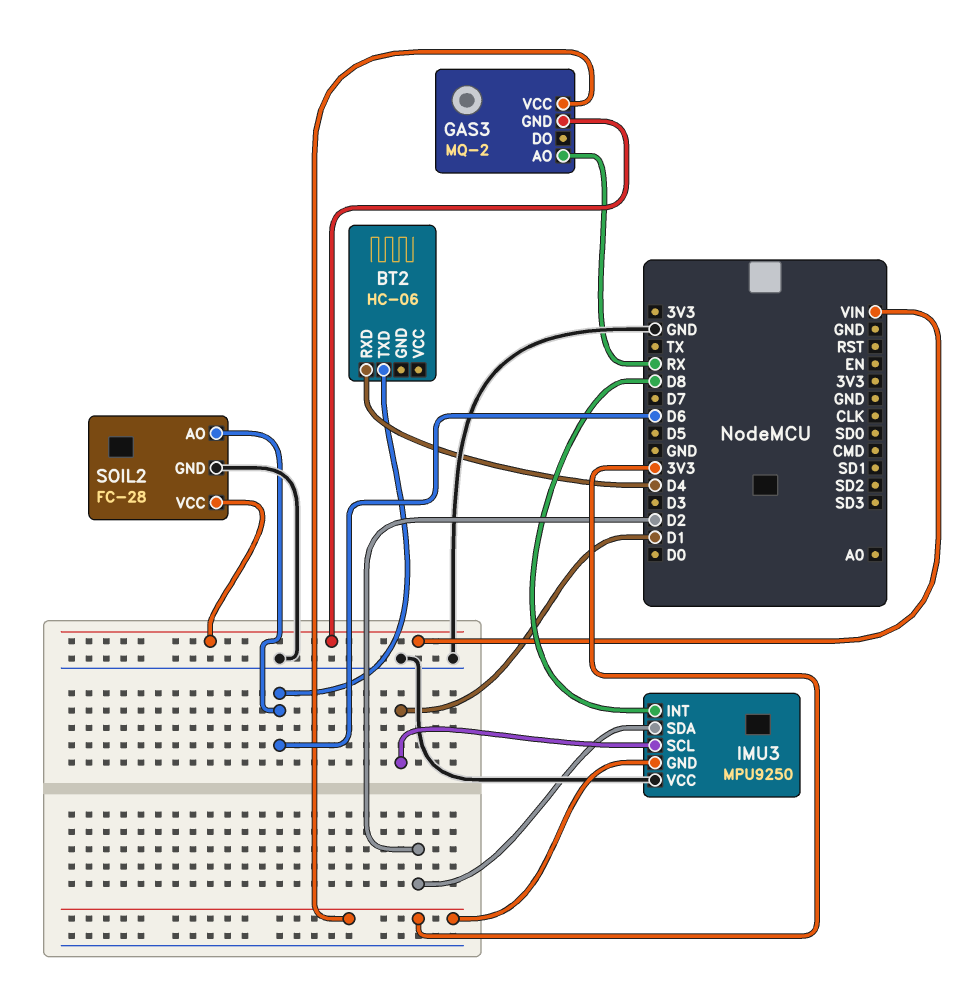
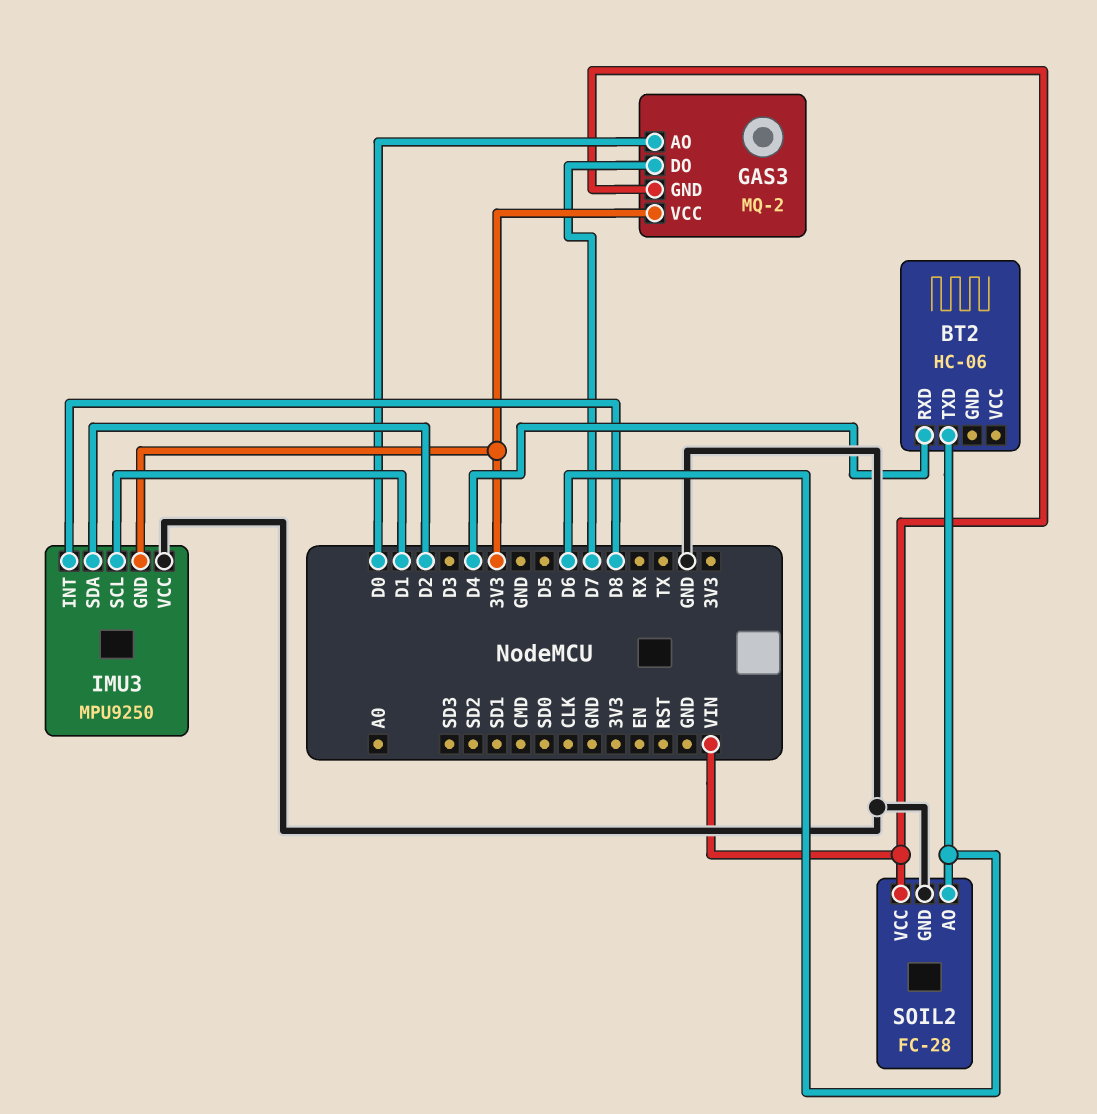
GAS3 pin AO: RX -> D0
GAS3 pin DO: none -> D7

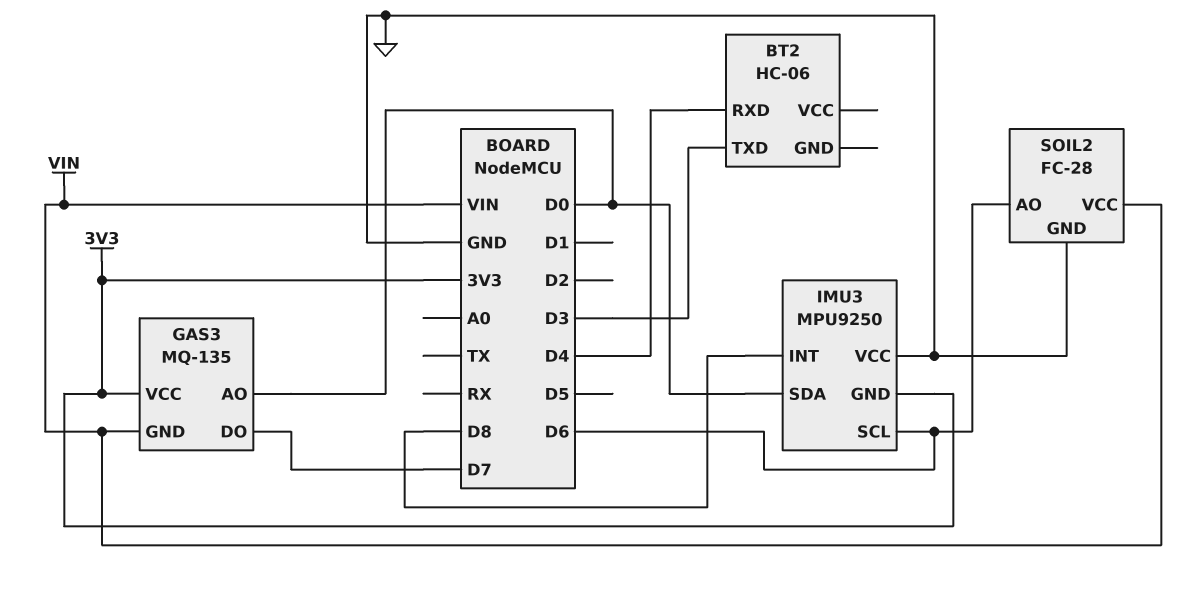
BT2 pin TXD: D6 -> D3
GAS3: MQ-2 -> MQ-135
IMU3 pin SCL: D1 -> D6
IMU3 pin SDA: D2 -> D0

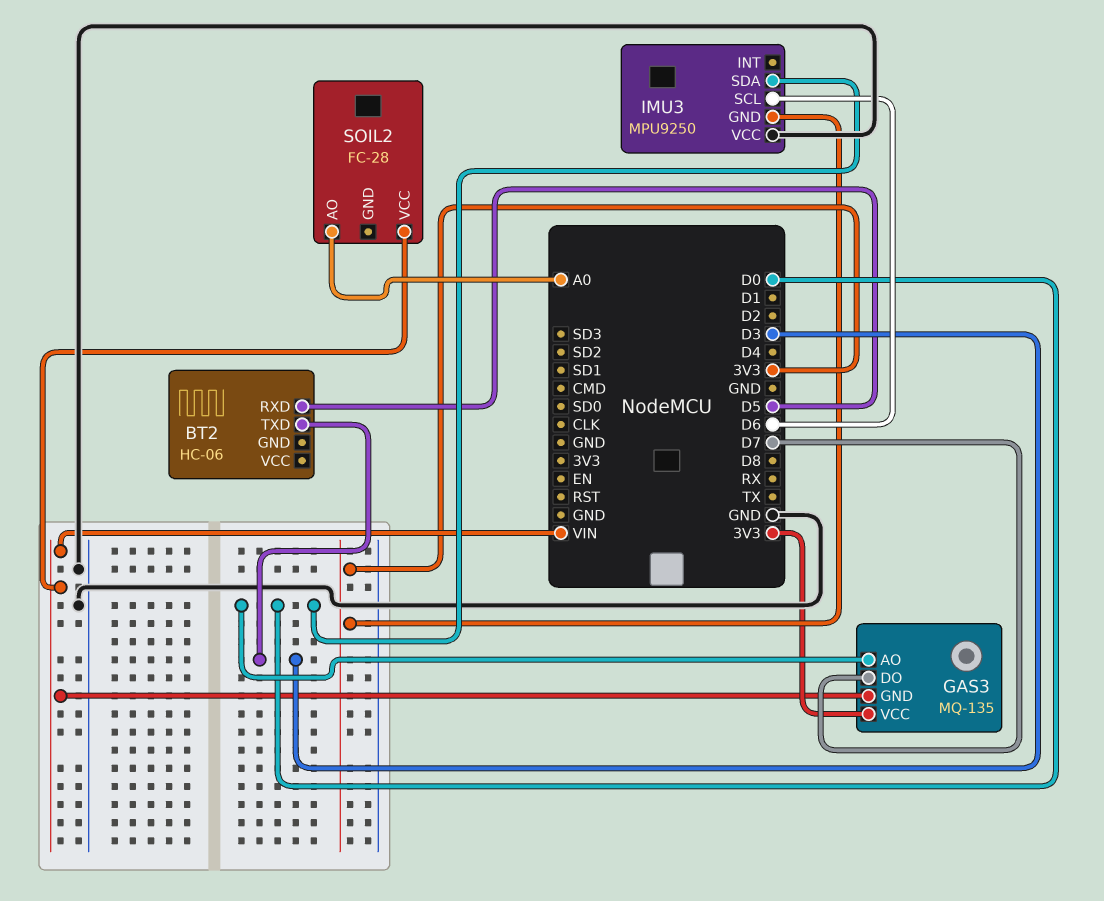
BT2 pin RXD: D4 -> D5
IMU3 pin INT: D8 -> none
SOIL2 pin AO: D6 -> A0
SOIL2 pin GND: GND -> none

